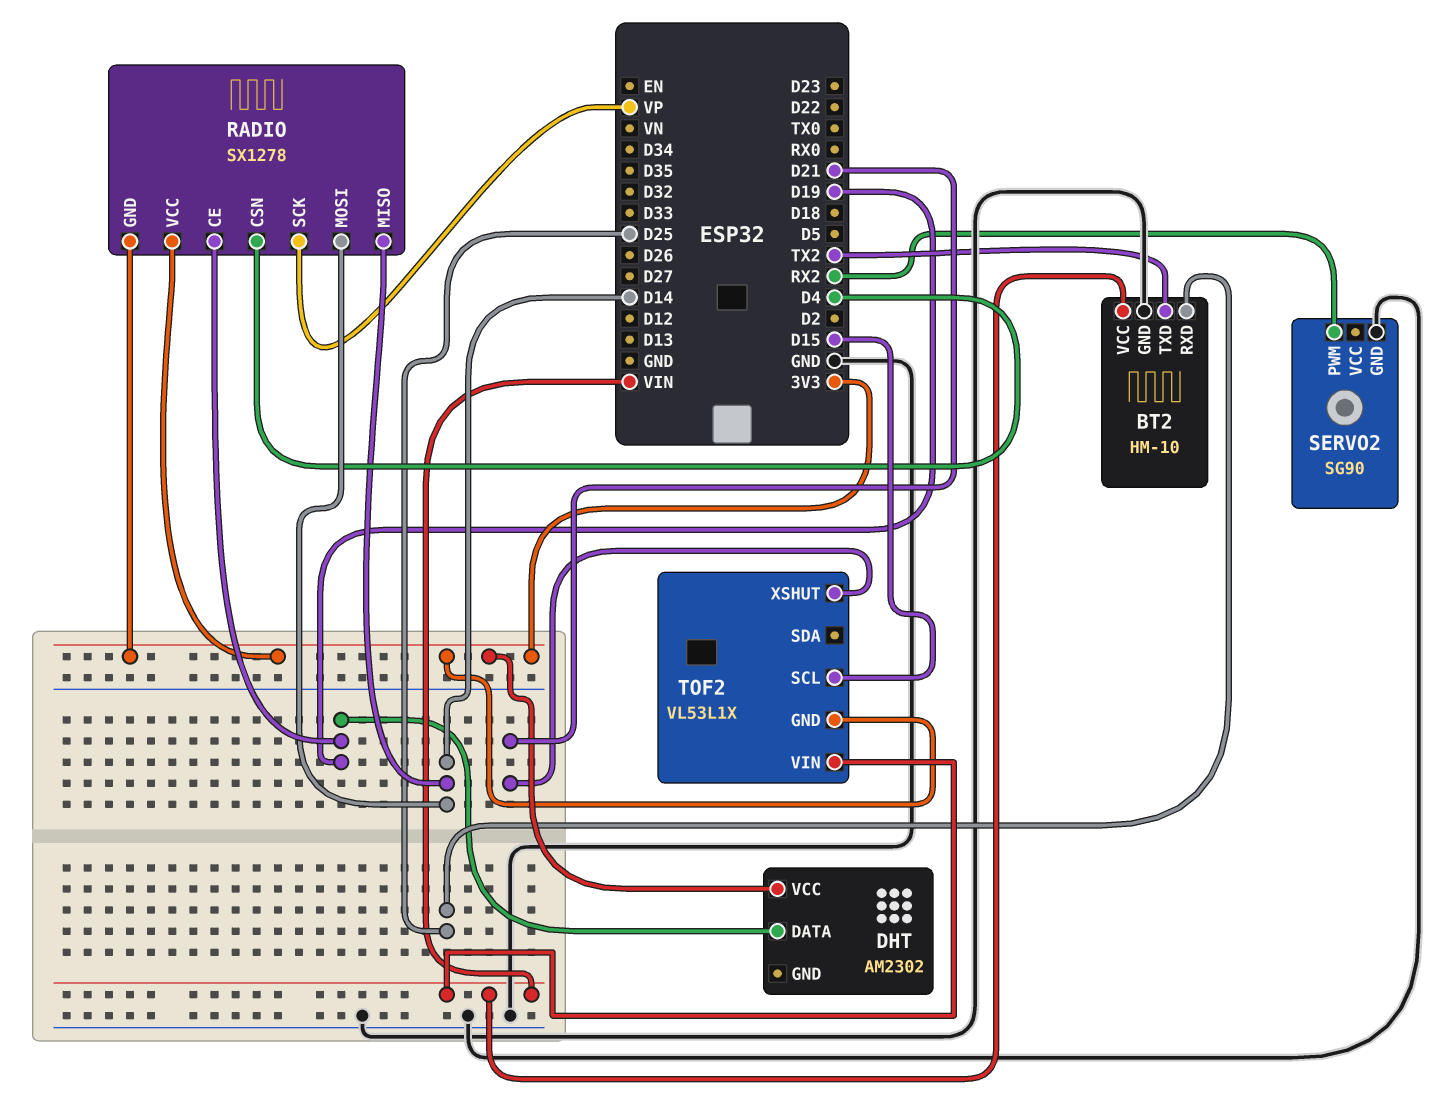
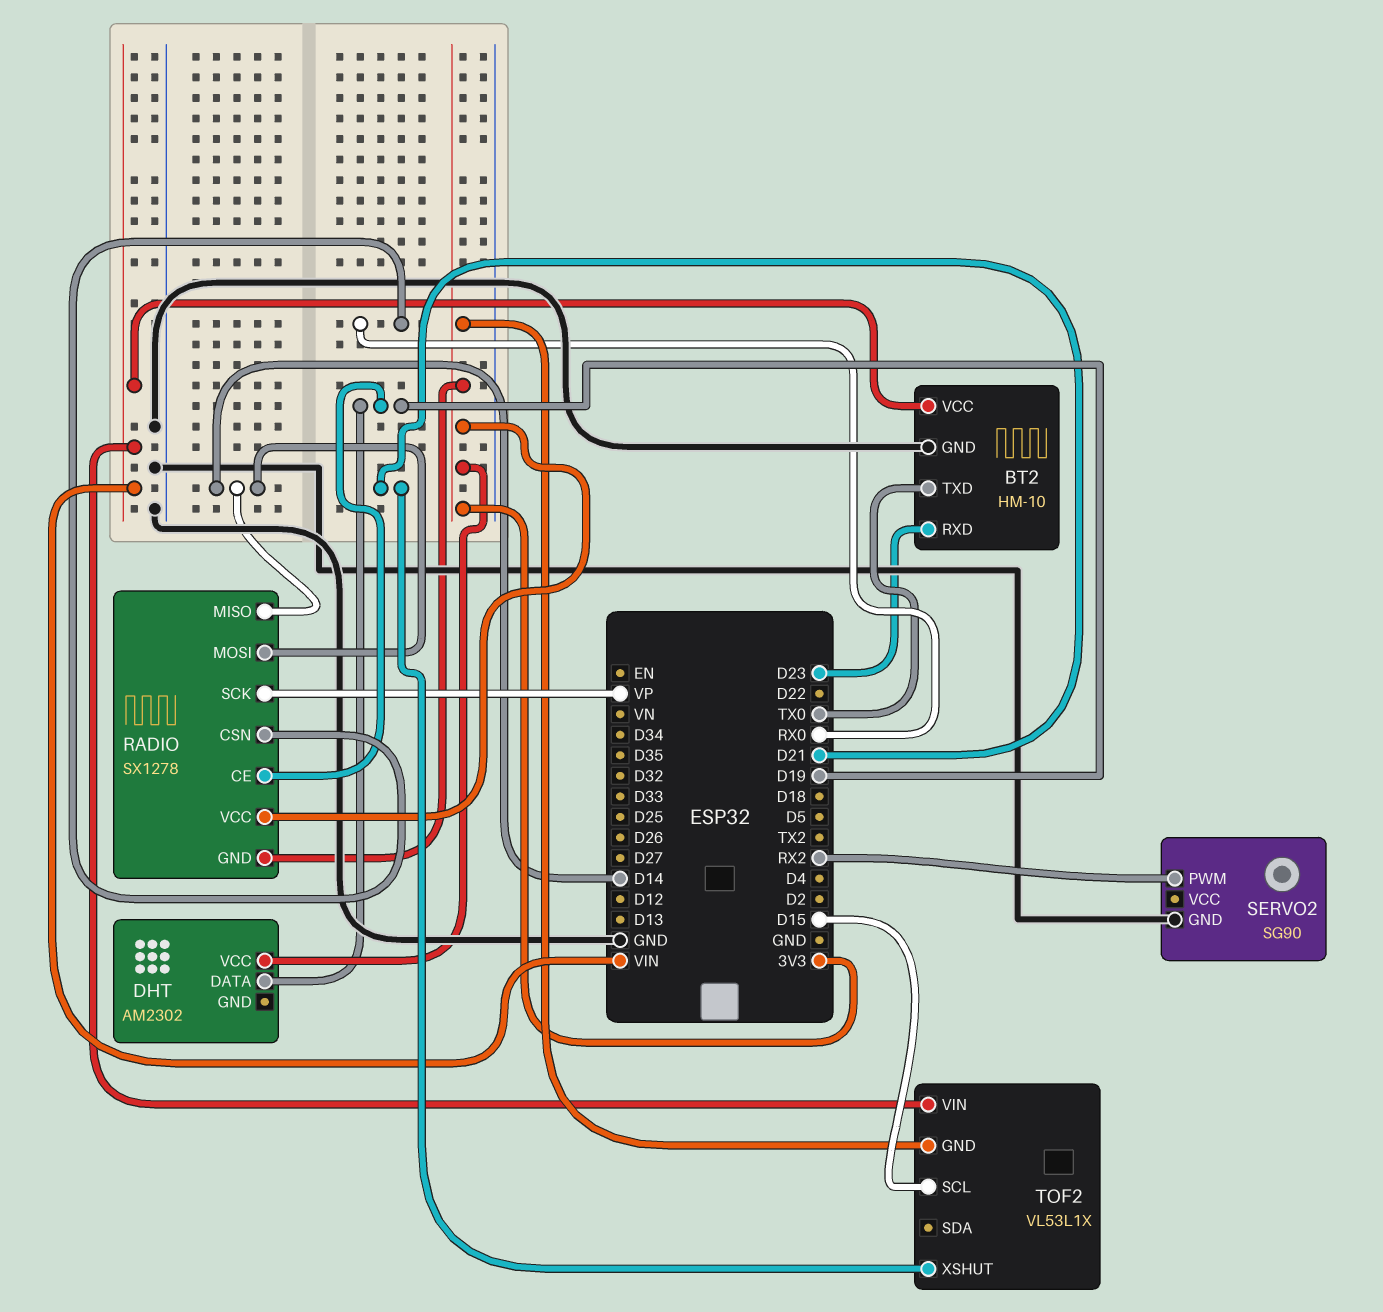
BT2 pin RXD: D25 -> D23
BT2 pin TXD: TX2 -> TX0
RADIO pin CSN: D4 -> RX0

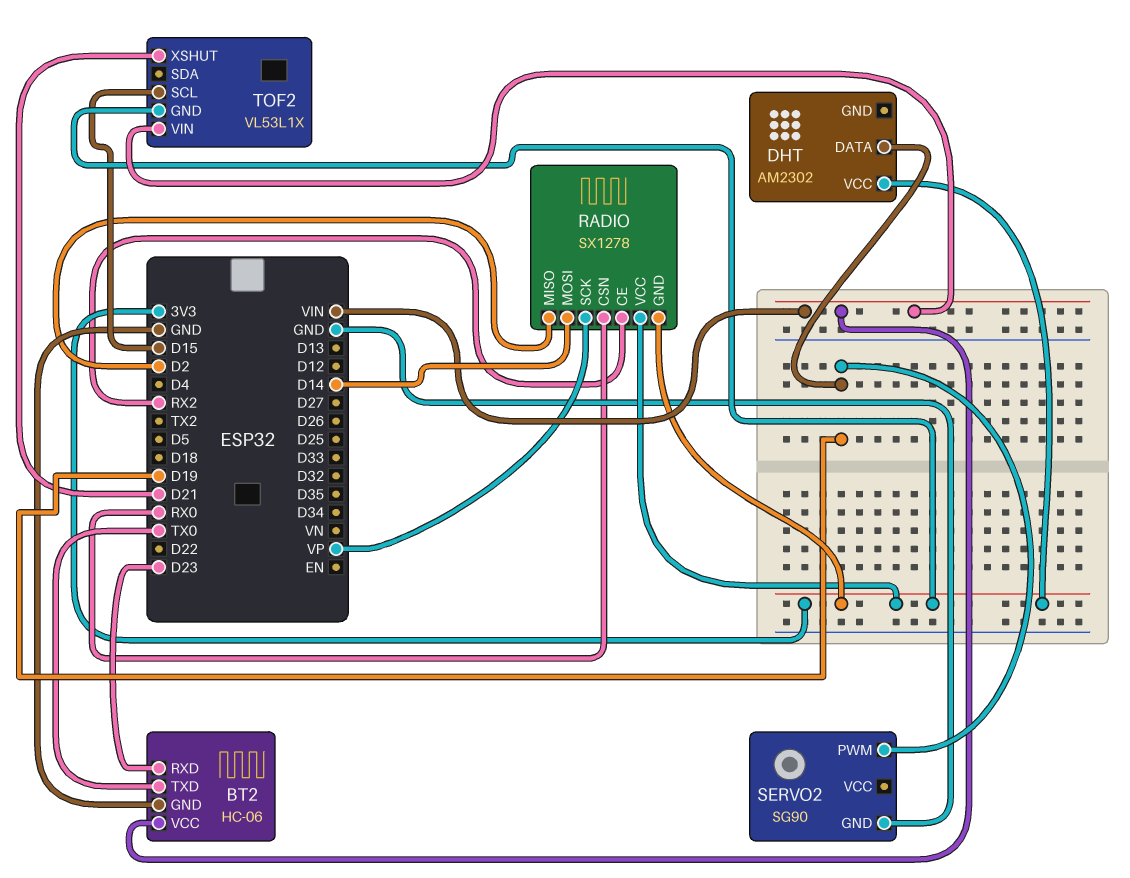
BT2: HM-10 -> HC-06
RADIO pin CE: D19 -> RX2
RADIO pin MISO: D14 -> D2
SERVO2 pin PWM: RX2 -> D19

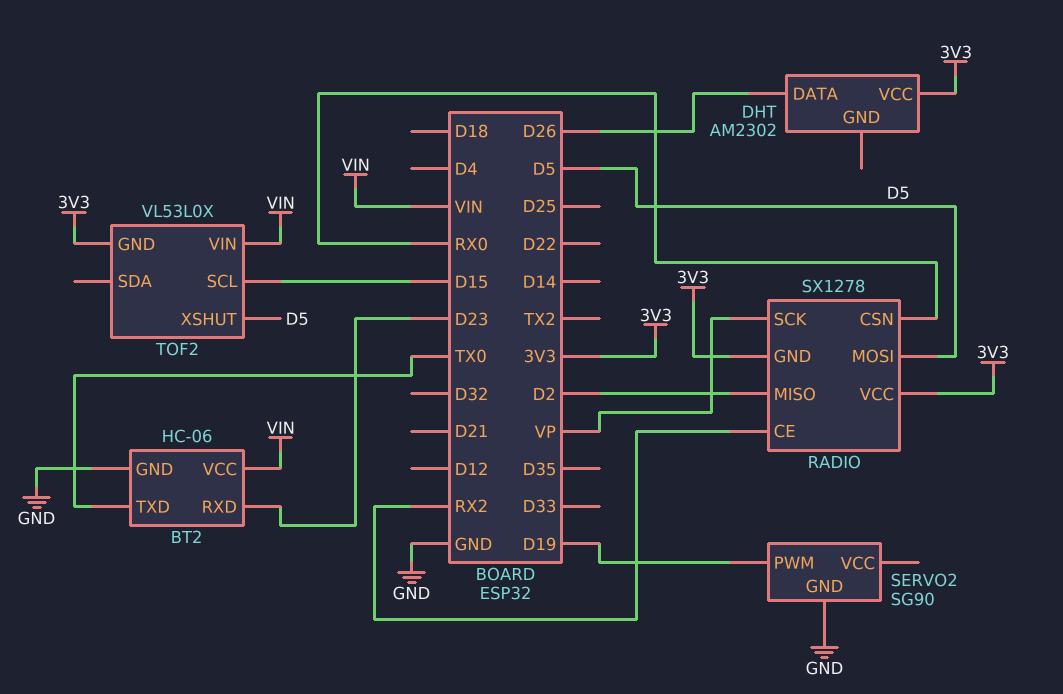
DHT pin DATA: D19 -> D26
RADIO pin MOSI: D14 -> D5
TOF2: VL53L1X -> VL53L0X
TOF2 pin XSHUT: D21 -> D5

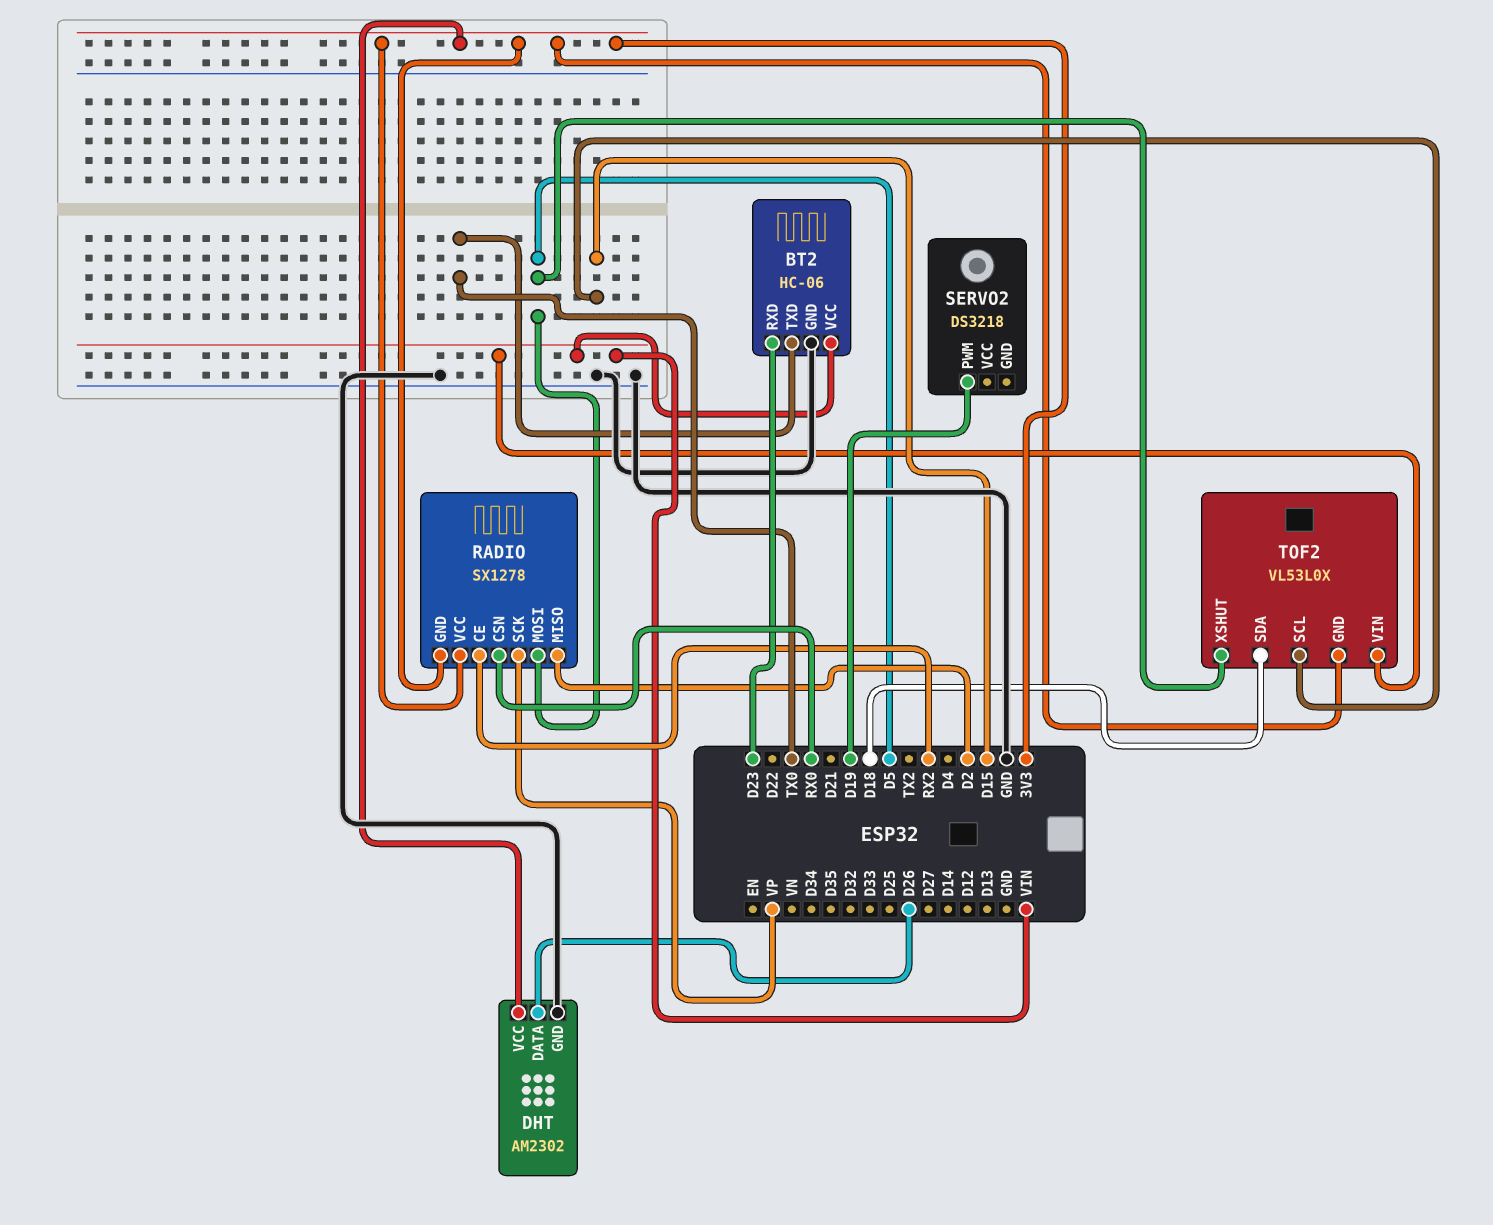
DHT pin GND: none -> GND
SERVO2: SG90 -> DS3218
SERVO2 pin GND: GND -> none
TOF2 pin SDA: none -> D18

